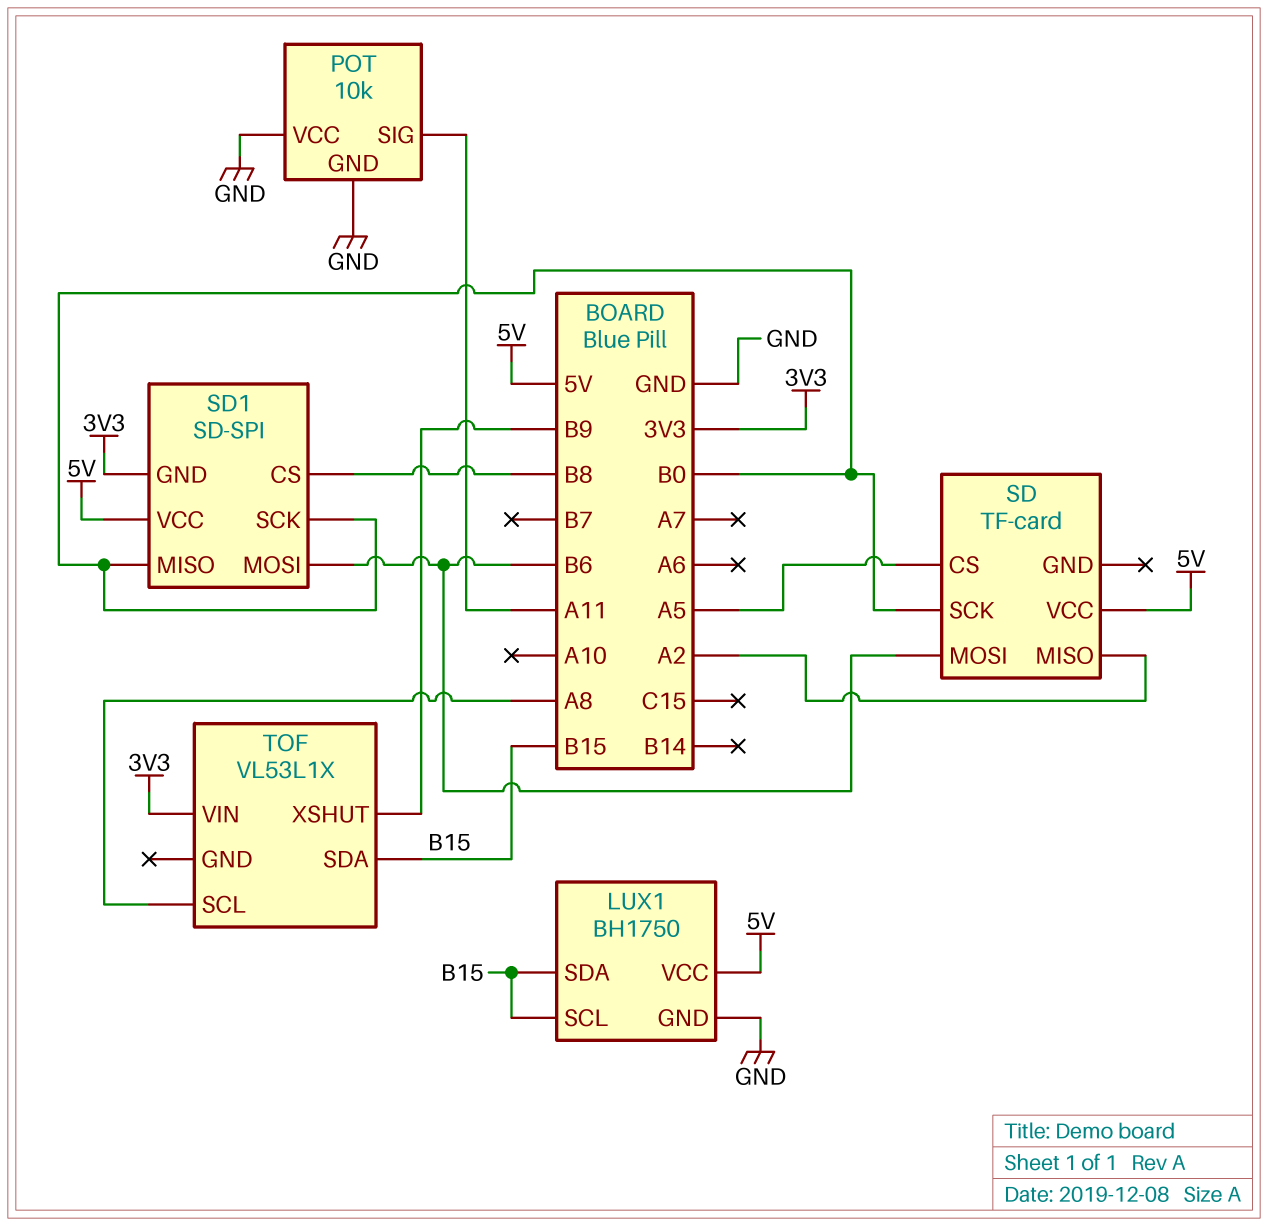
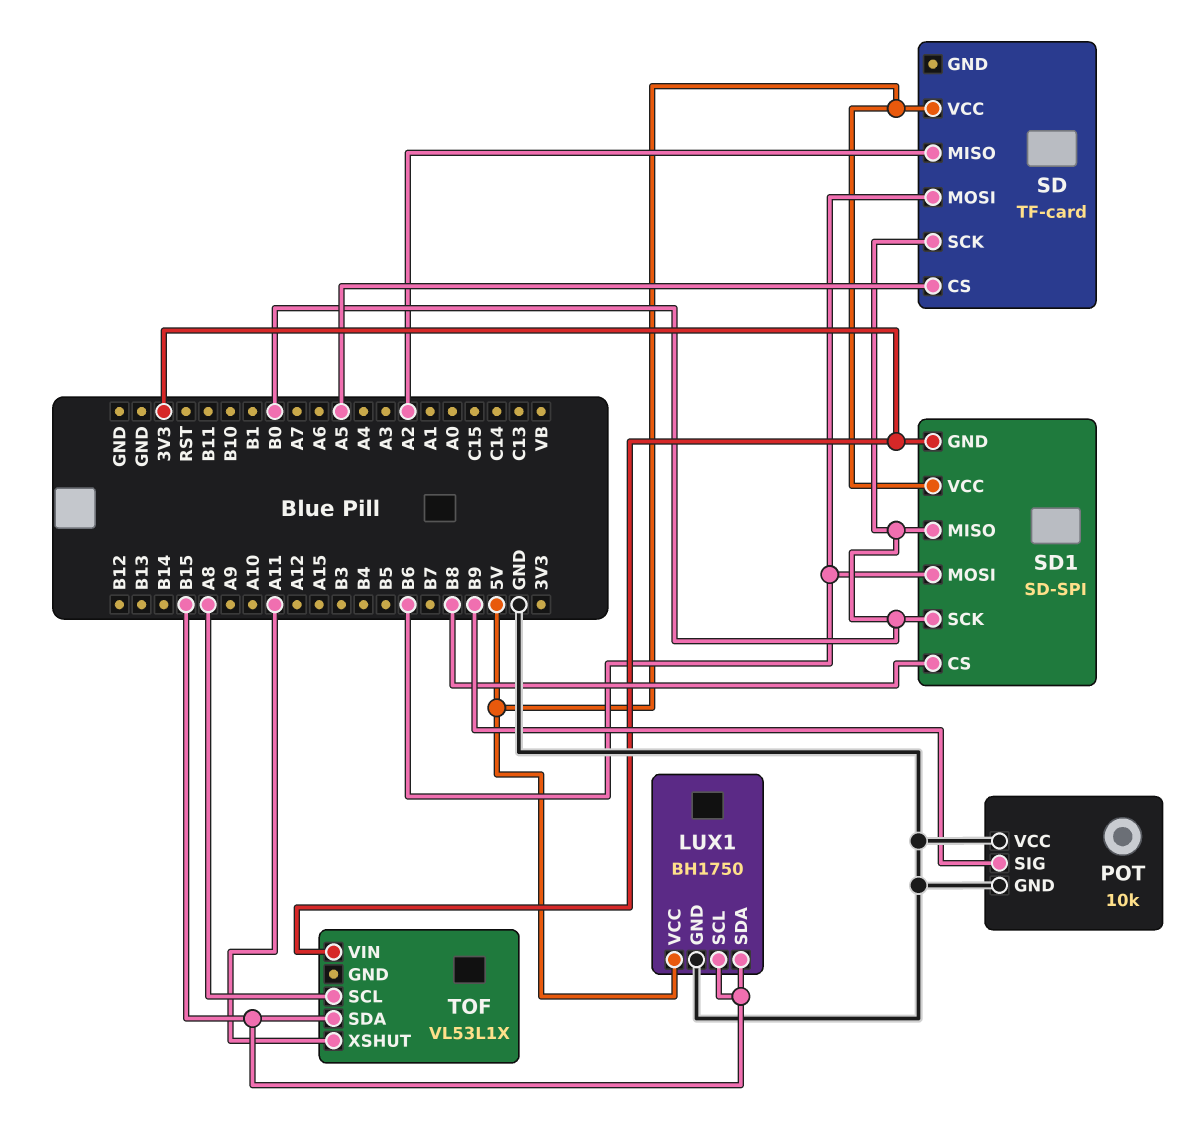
POT pin SIG: A11 -> B9
TOF pin XSHUT: B9 -> A11

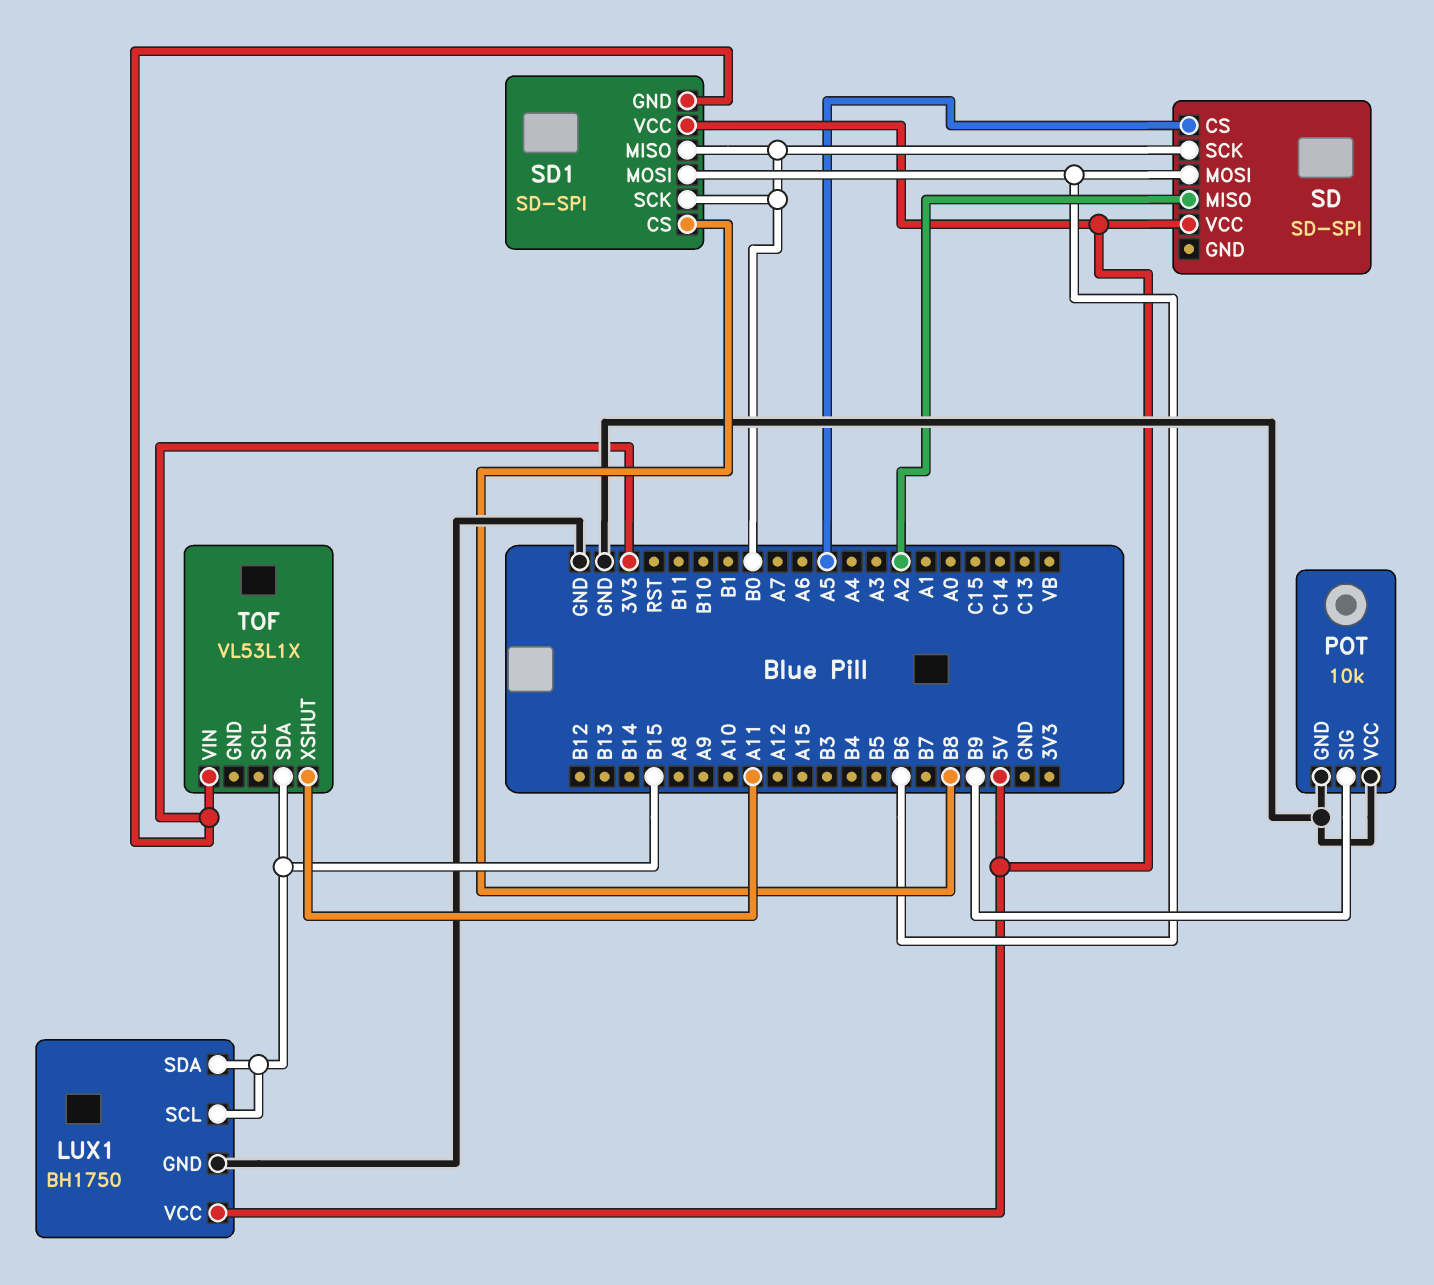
SD: TF-card -> SD-SPI
TOF pin SCL: A8 -> none

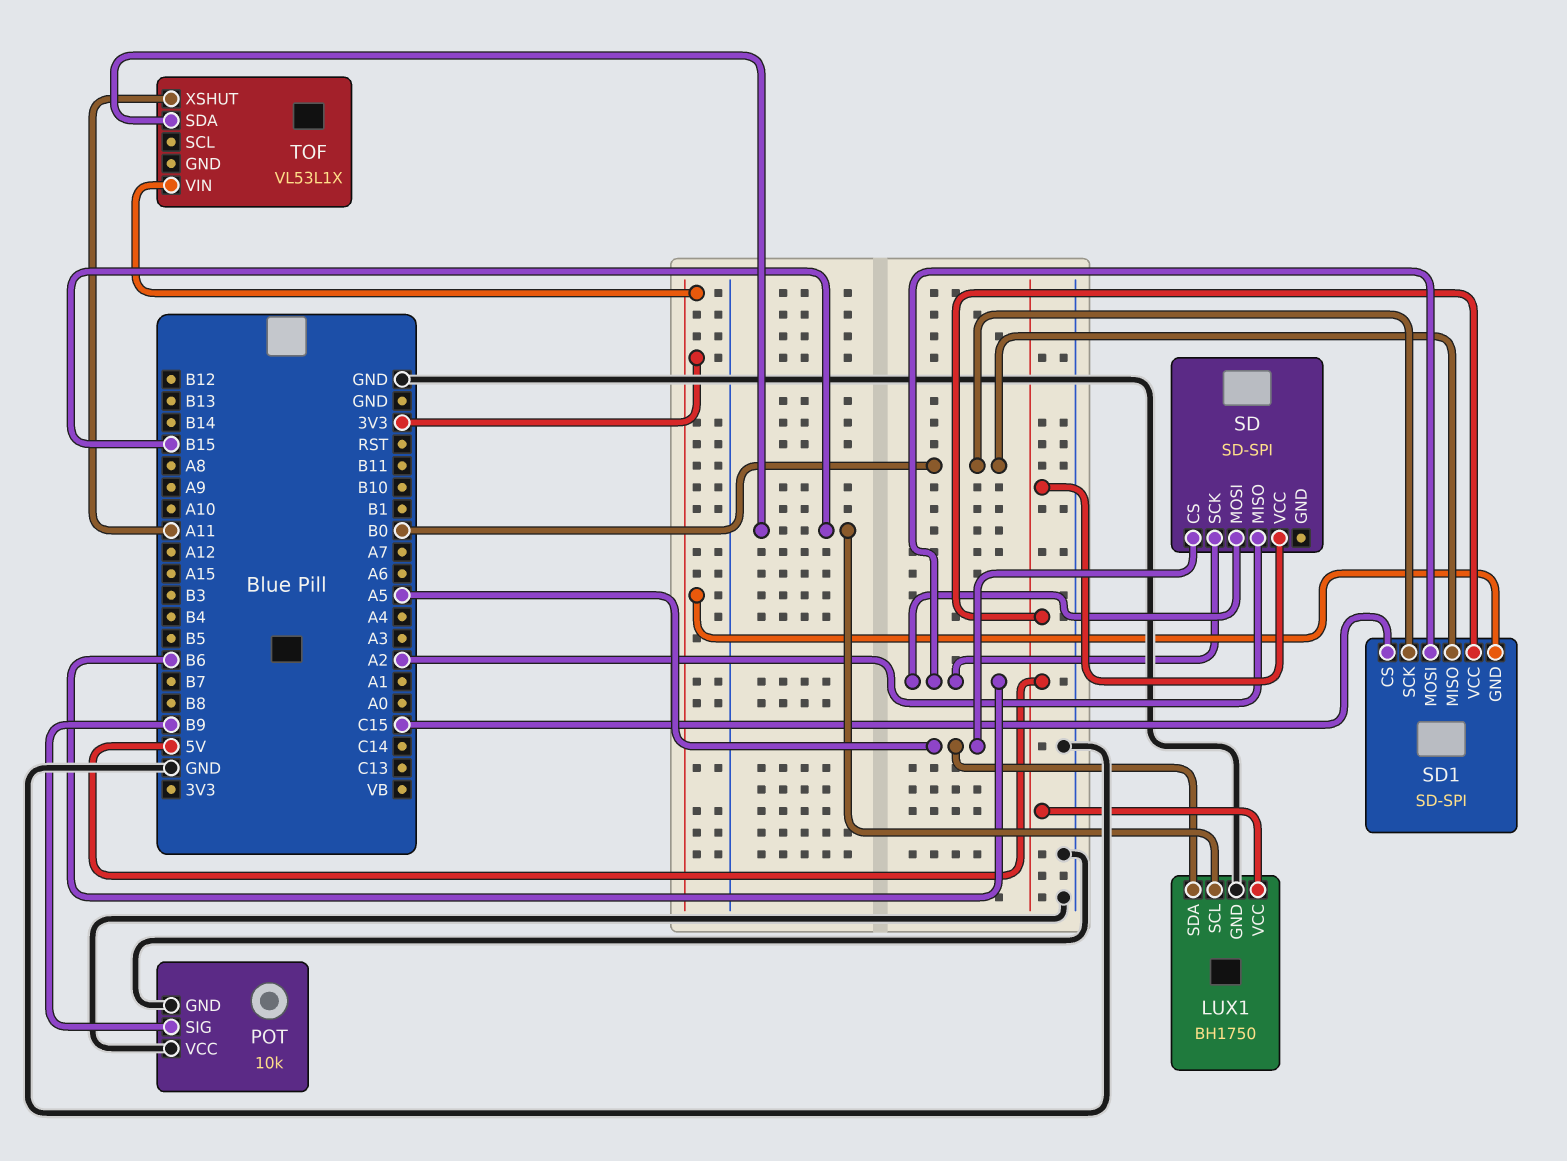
LUX1 pin SDA: B15 -> A5
SD pin SCK: B0 -> B6
SD1 pin CS: B8 -> C15

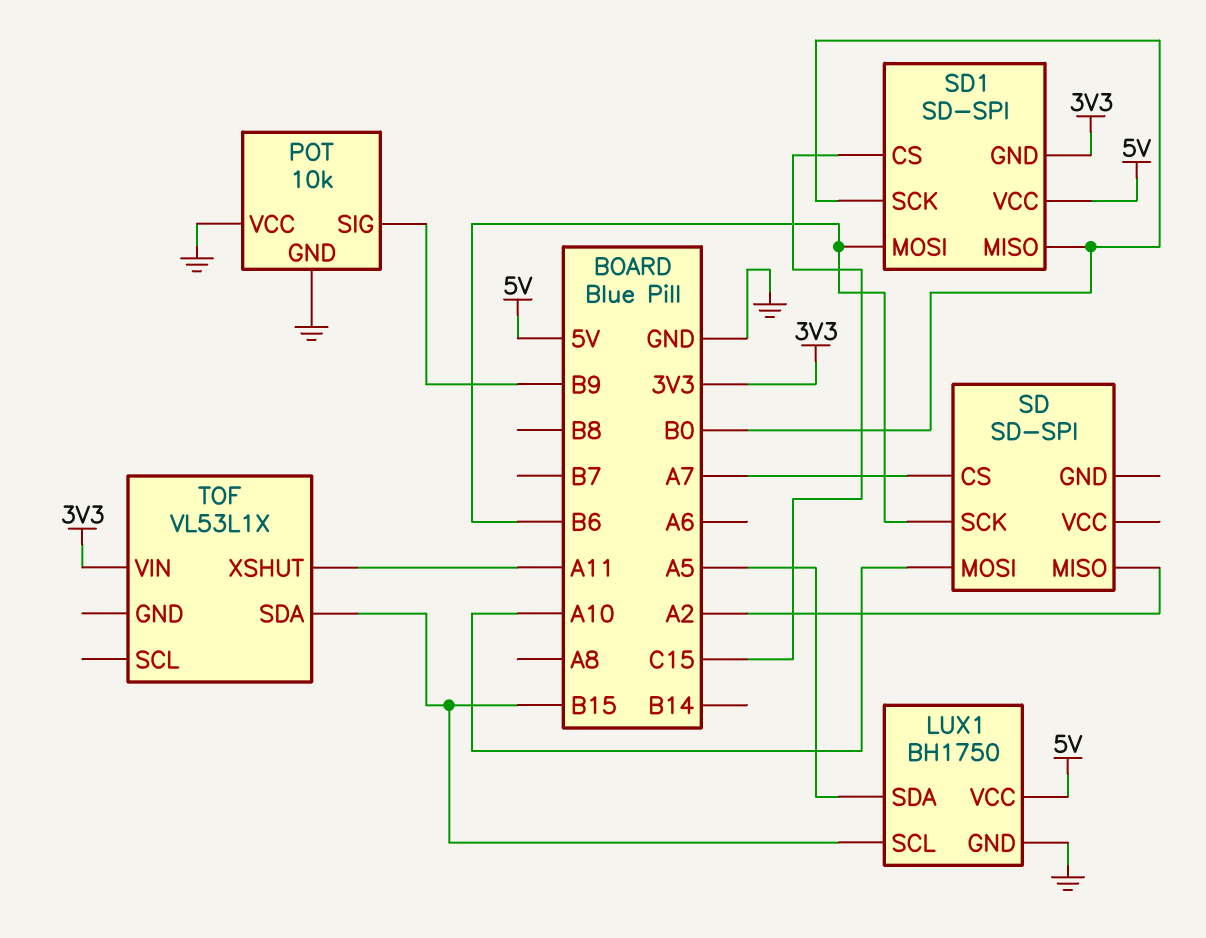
SD pin CS: A5 -> A7
SD pin MOSI: B6 -> A10
SD pin VCC: 5V -> none

